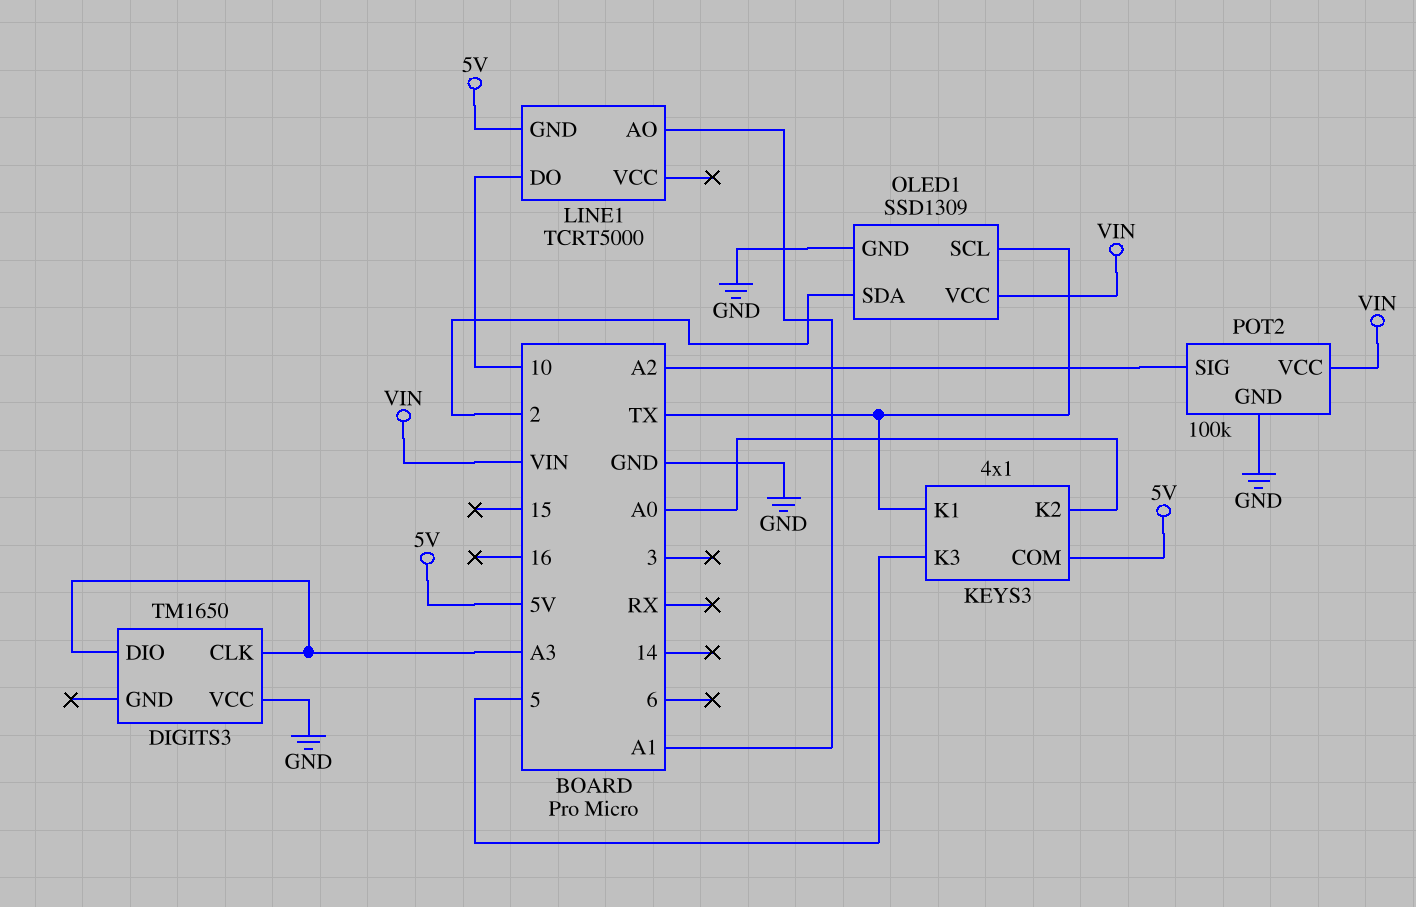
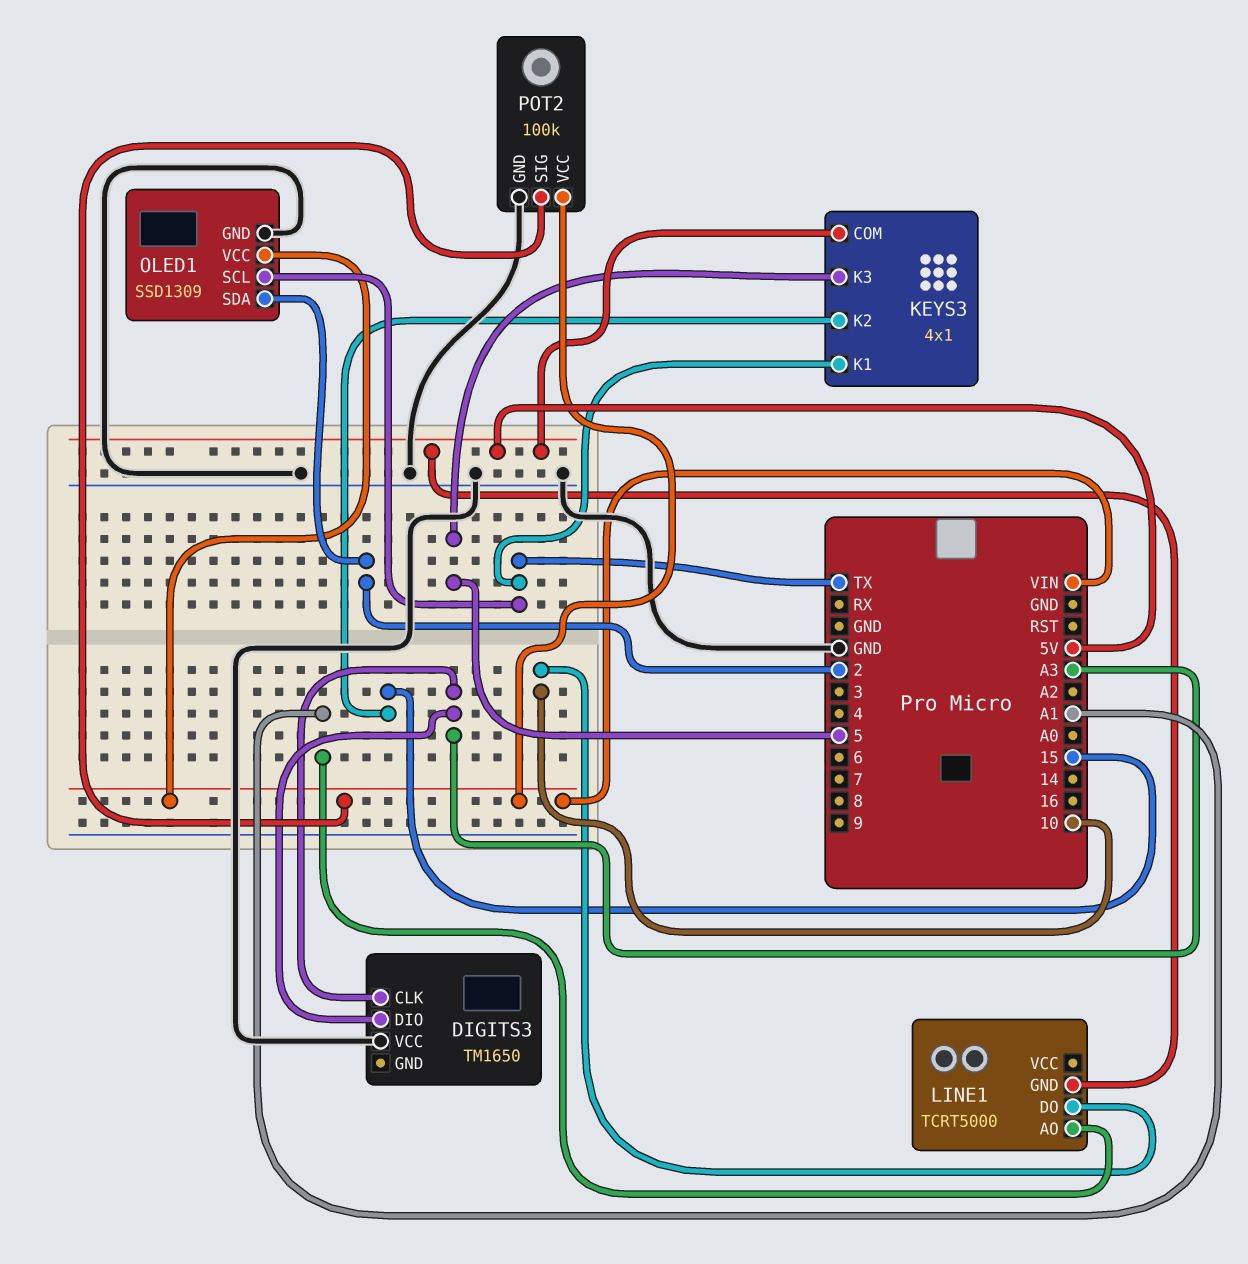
KEYS3 pin K2: A0 -> 15
POT2 pin SIG: A2 -> VIN

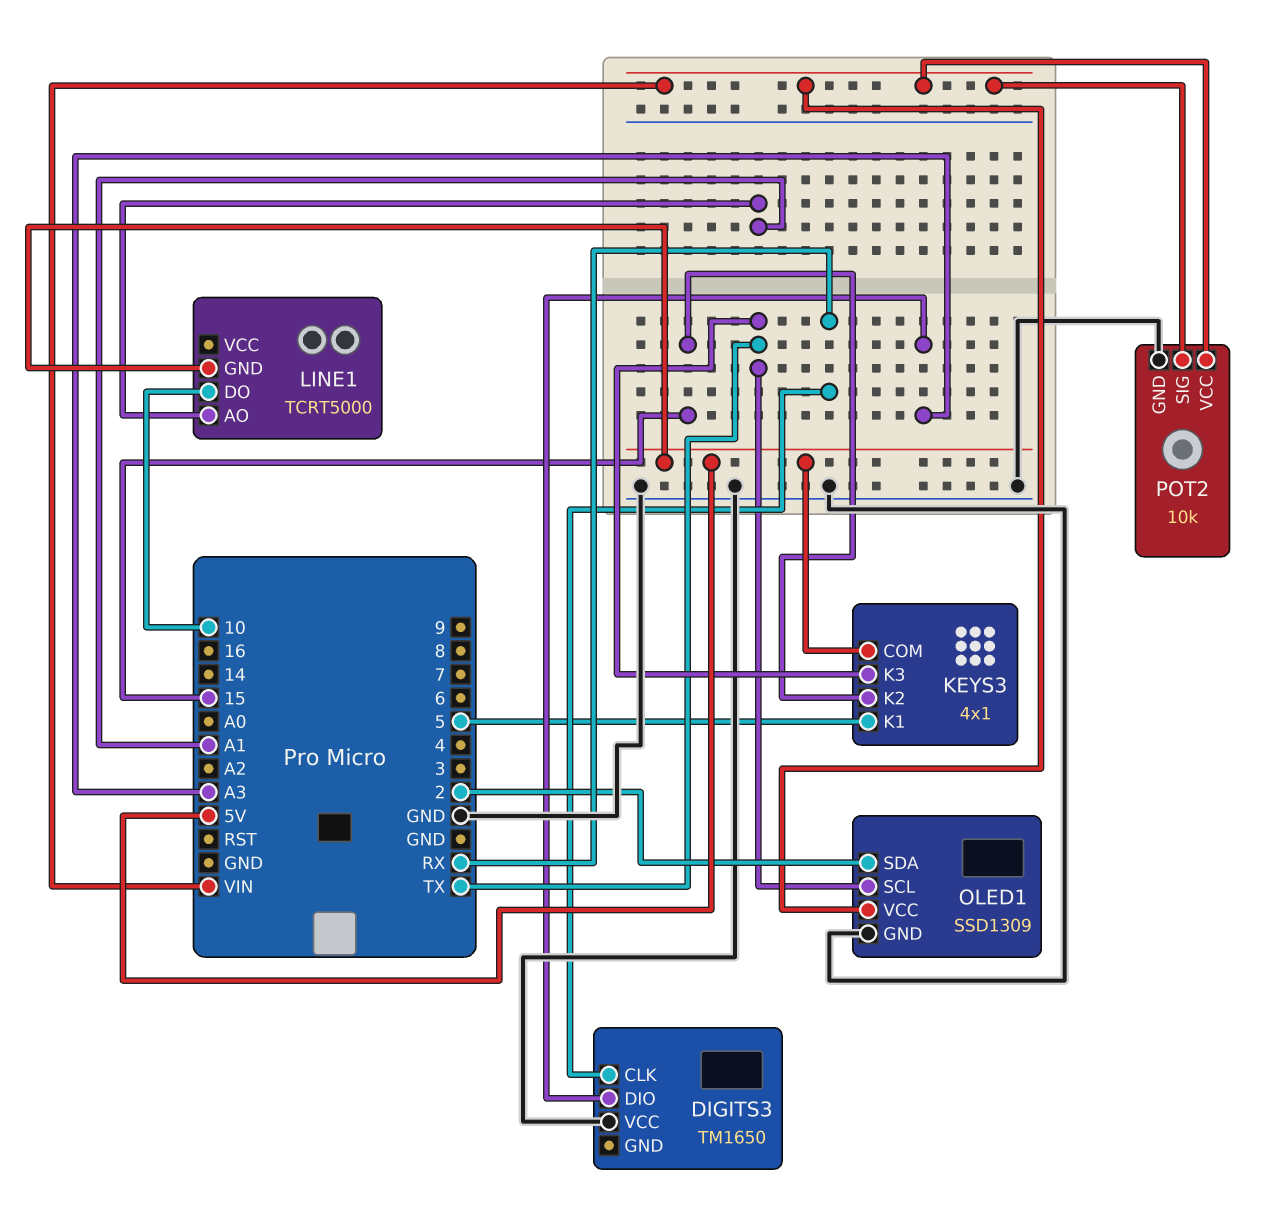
DIGITS3 pin CLK: A3 -> RX
KEYS3 pin K1: TX -> 5
KEYS3 pin K3: 5 -> TX
POT2: 100k -> 10k

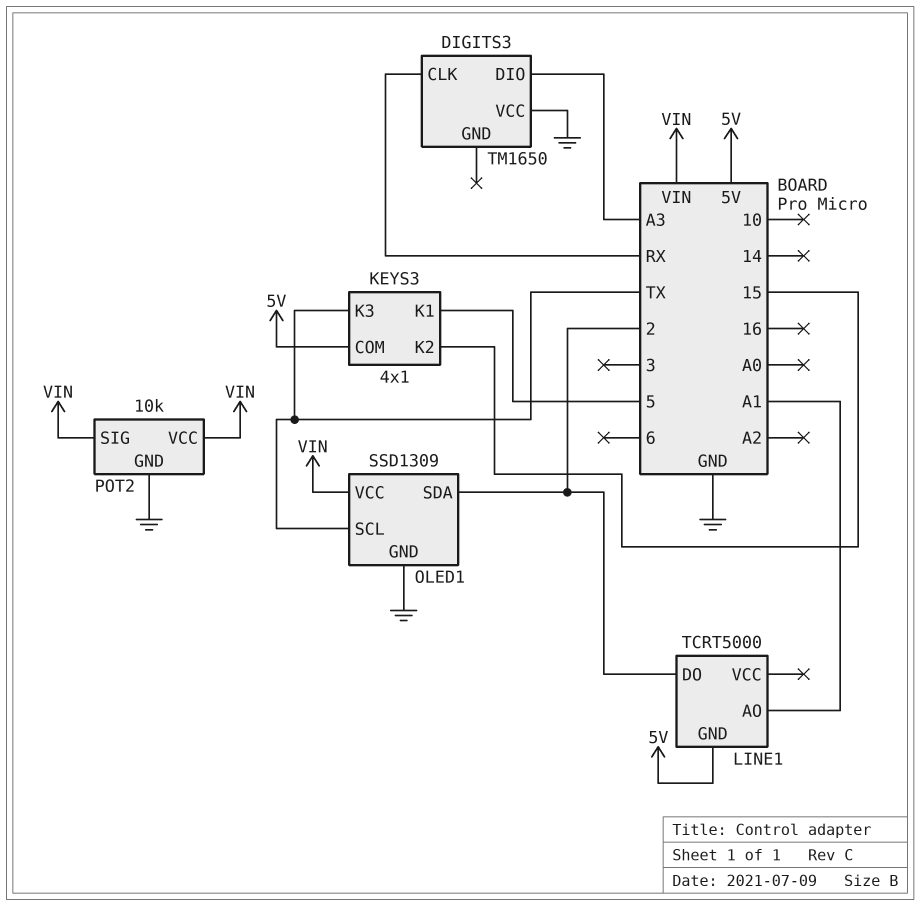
LINE1 pin DO: 10 -> 2

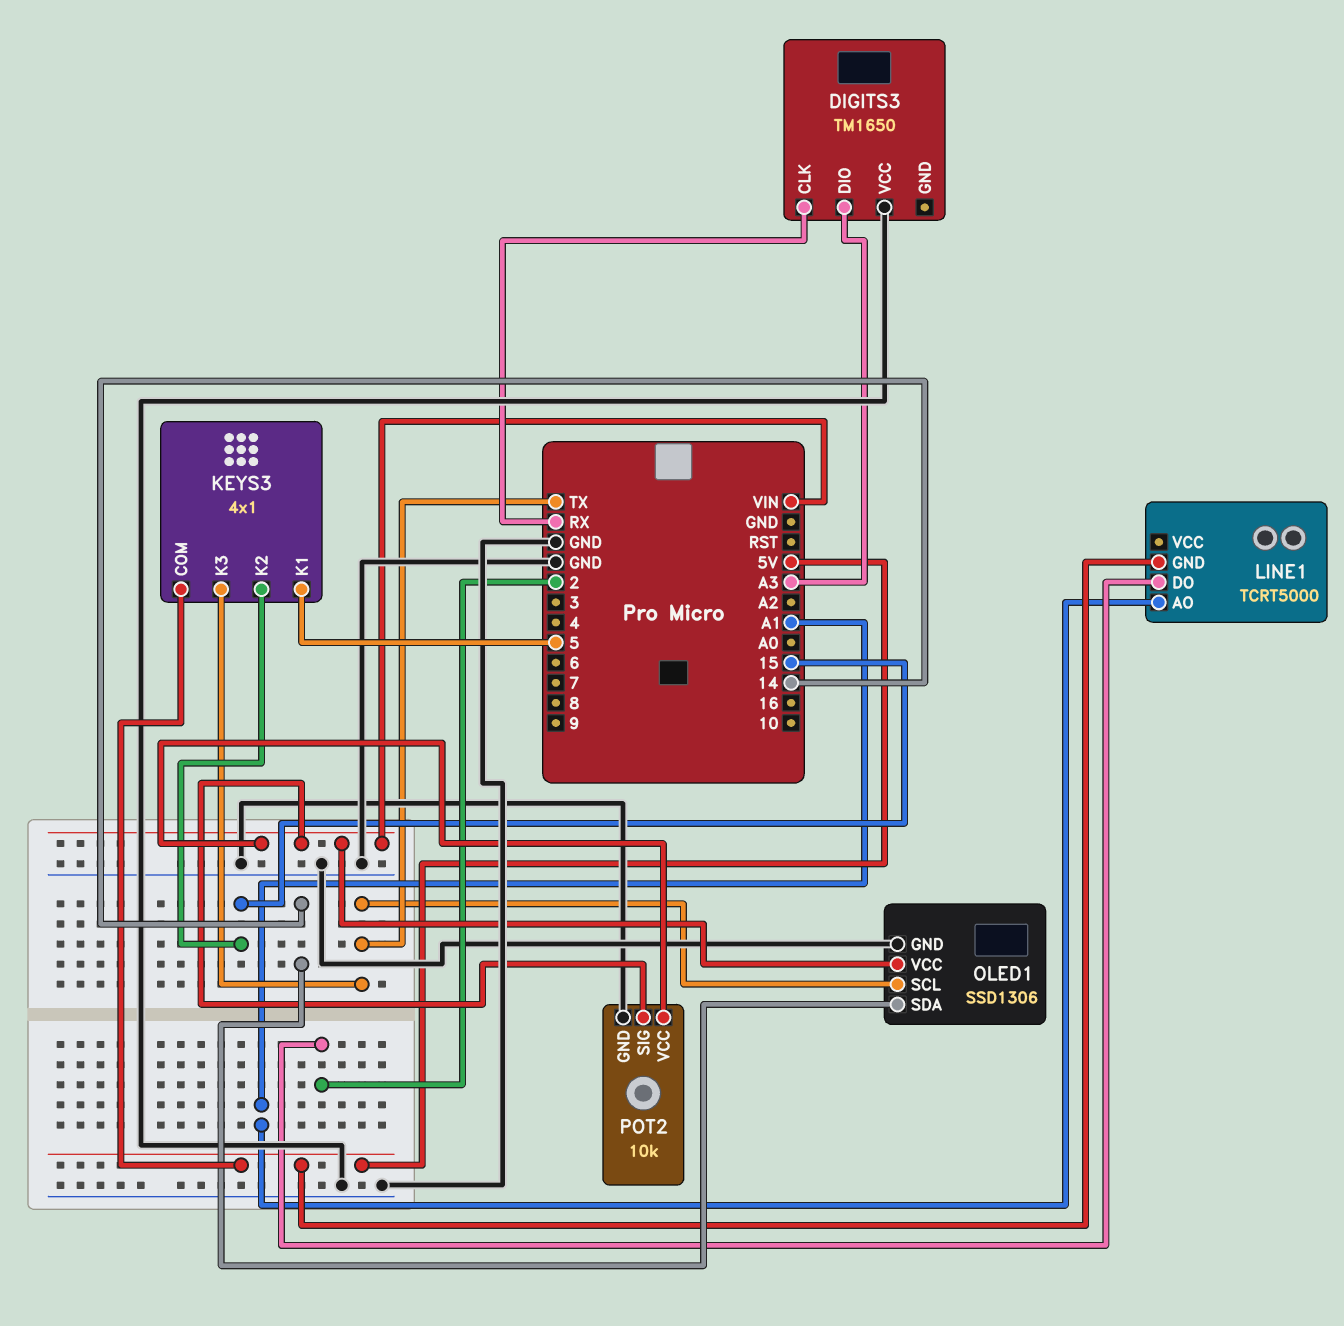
OLED1: SSD1309 -> SSD1306
OLED1 pin SDA: 2 -> 14

